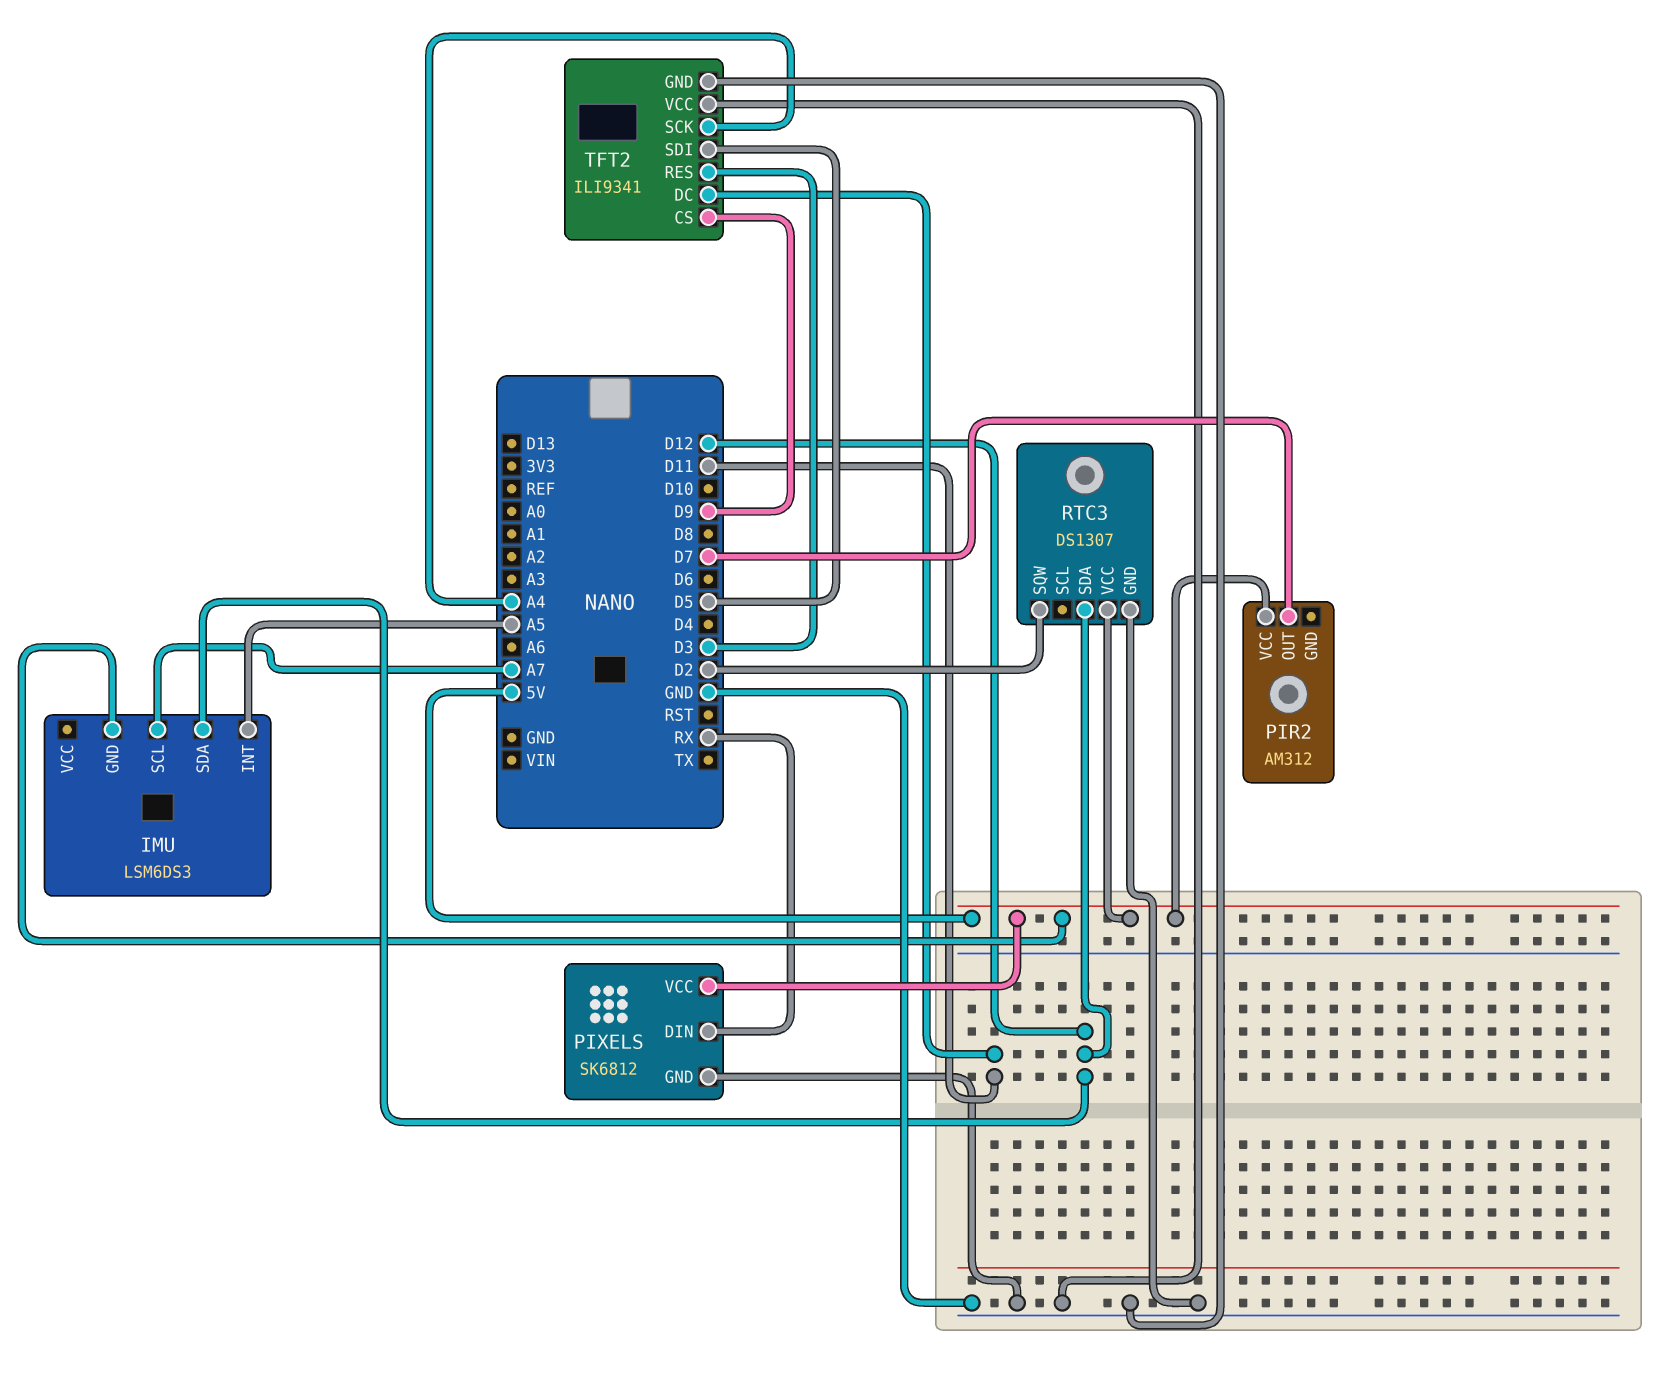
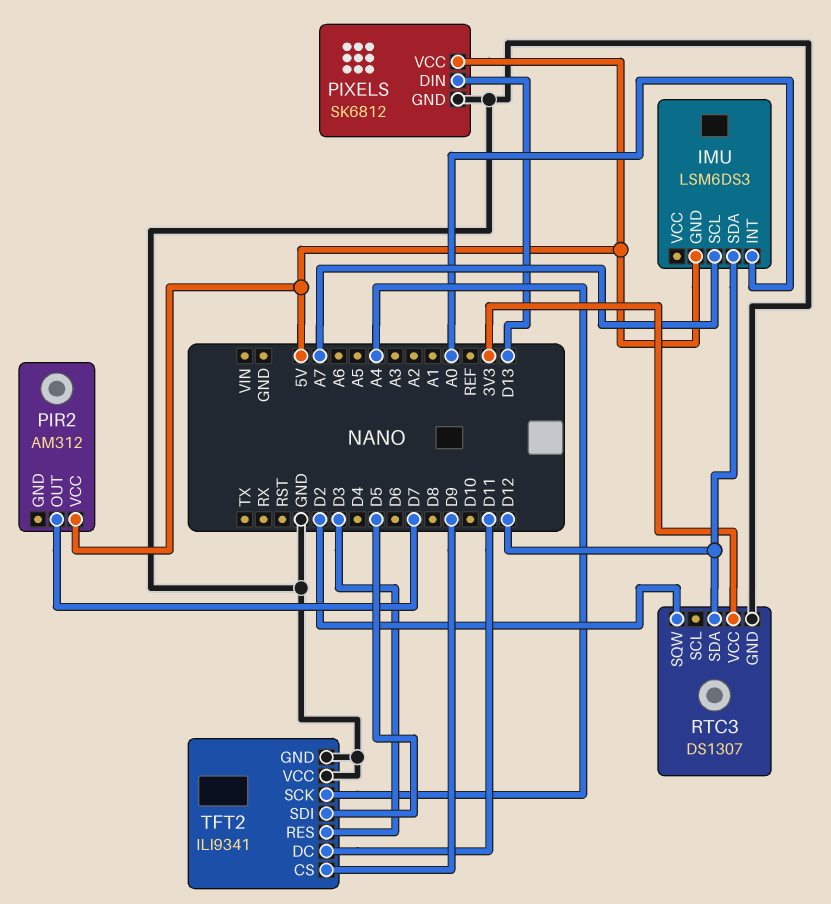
IMU pin INT: A5 -> A0
PIXELS pin DIN: RX -> D13
RTC3 pin VCC: 5V -> 3V3

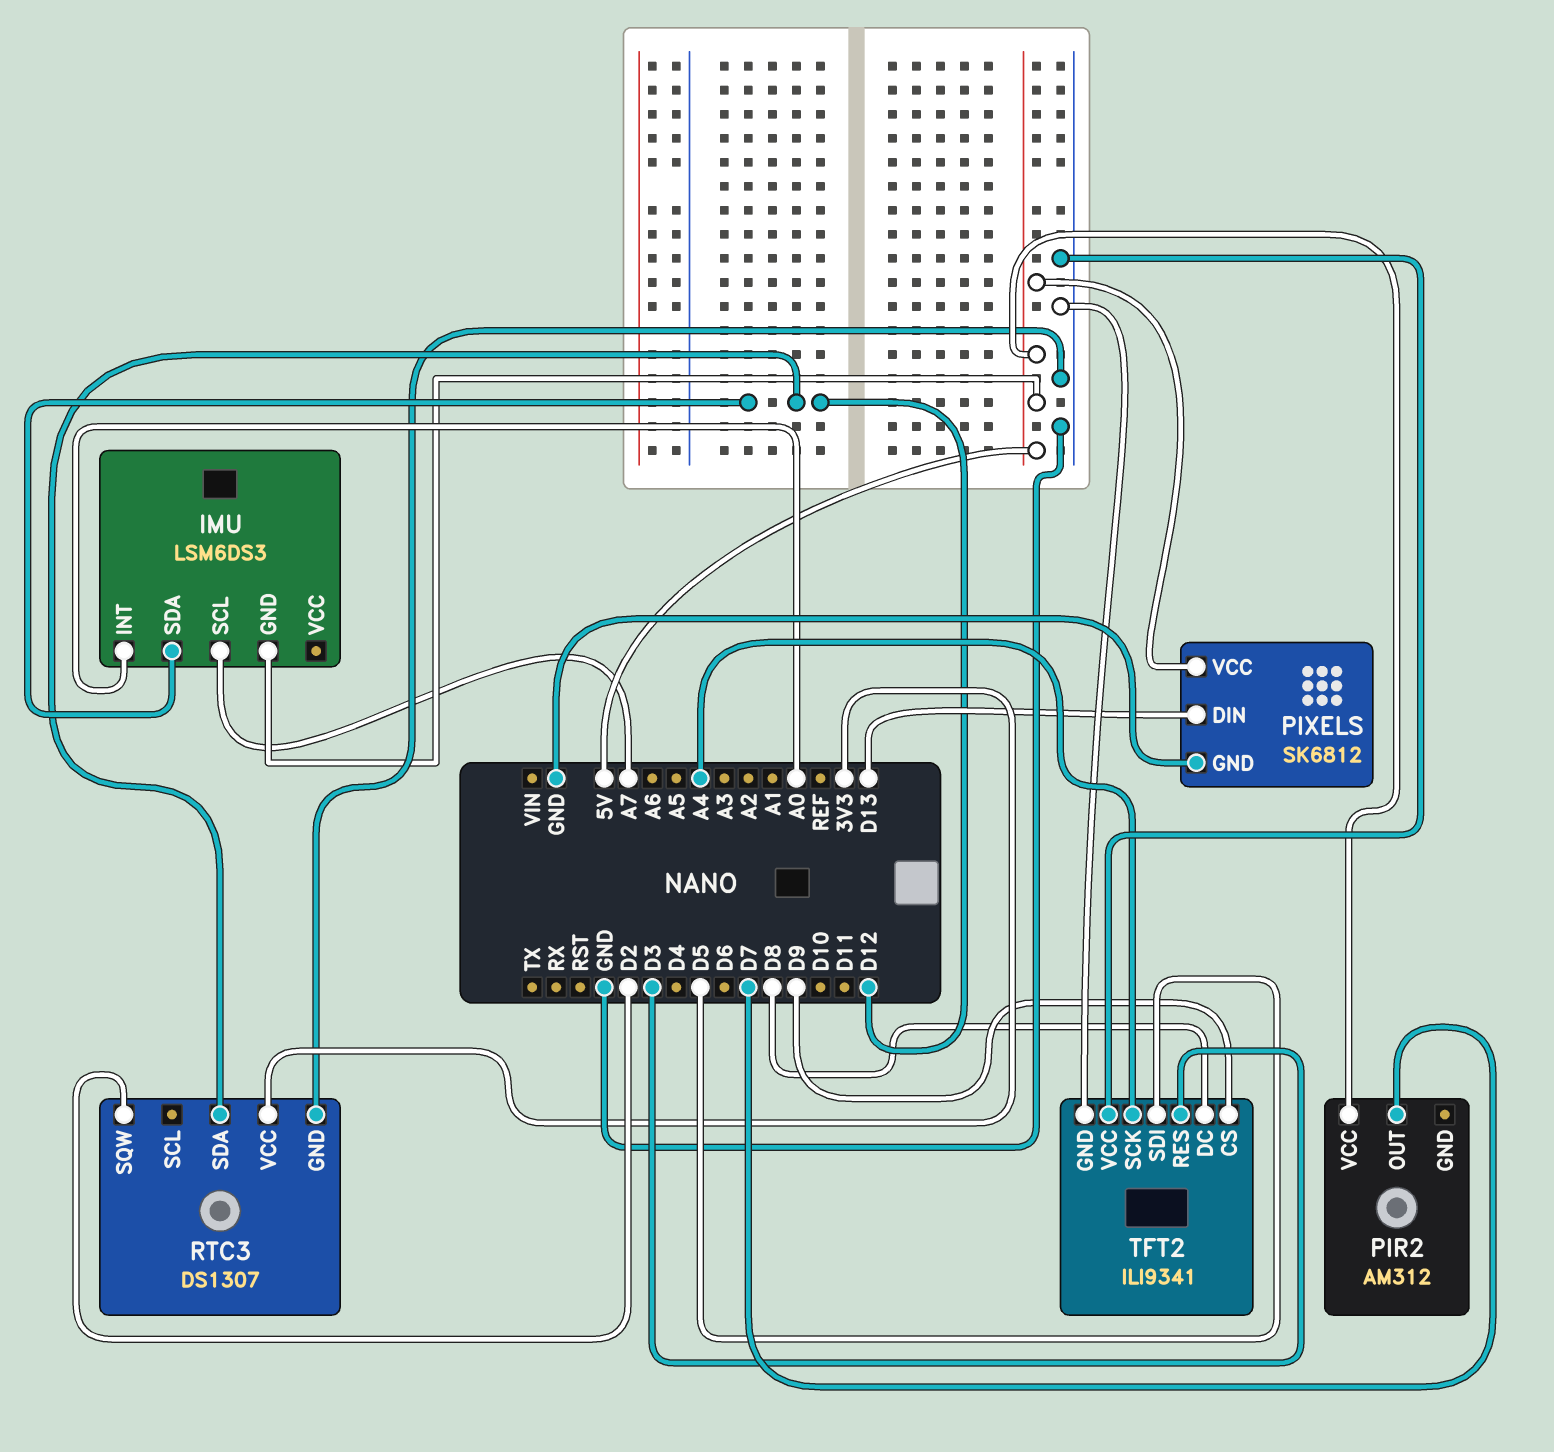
TFT2 pin DC: D11 -> D8

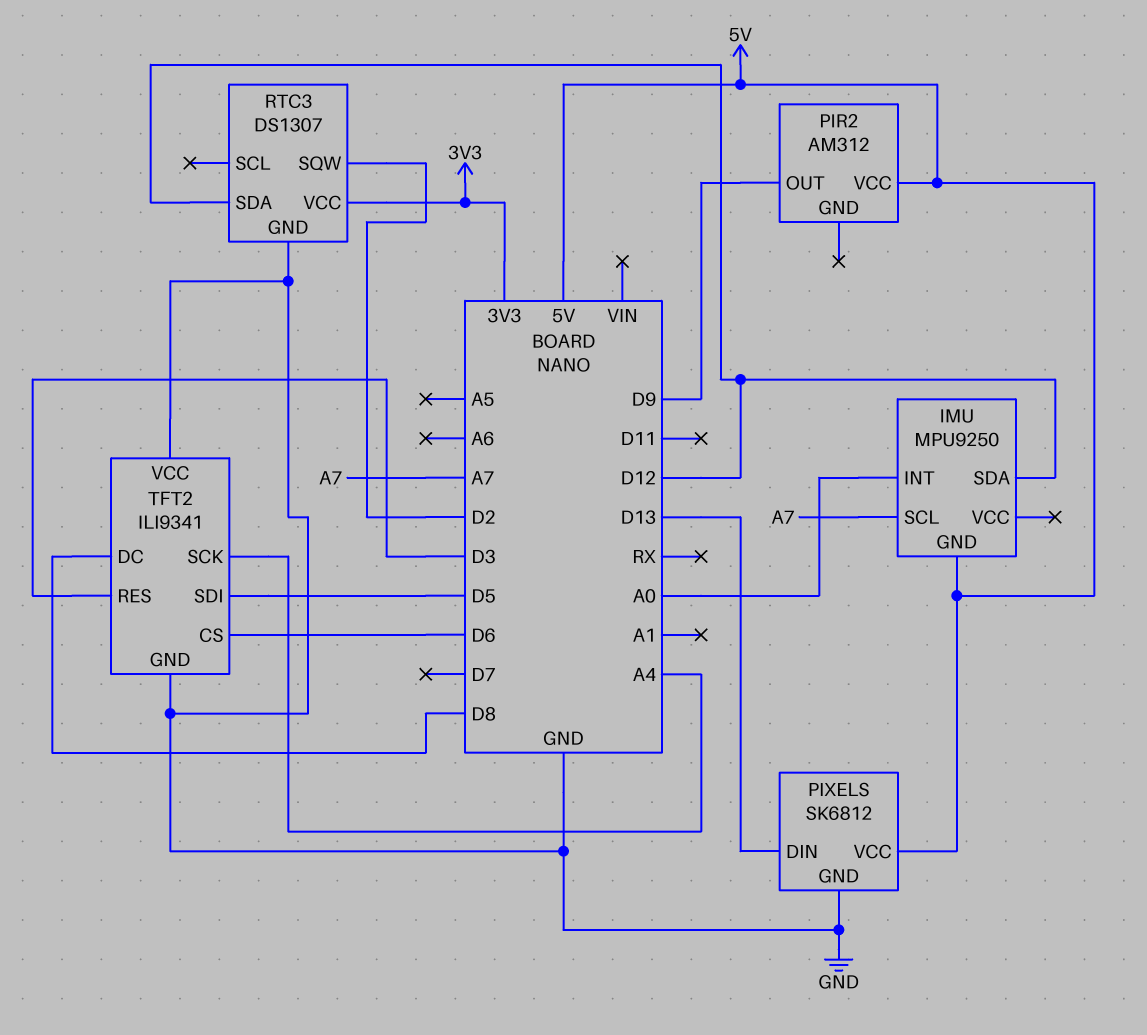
IMU: LSM6DS3 -> MPU9250
PIR2 pin OUT: D7 -> D9
TFT2 pin CS: D9 -> D6

